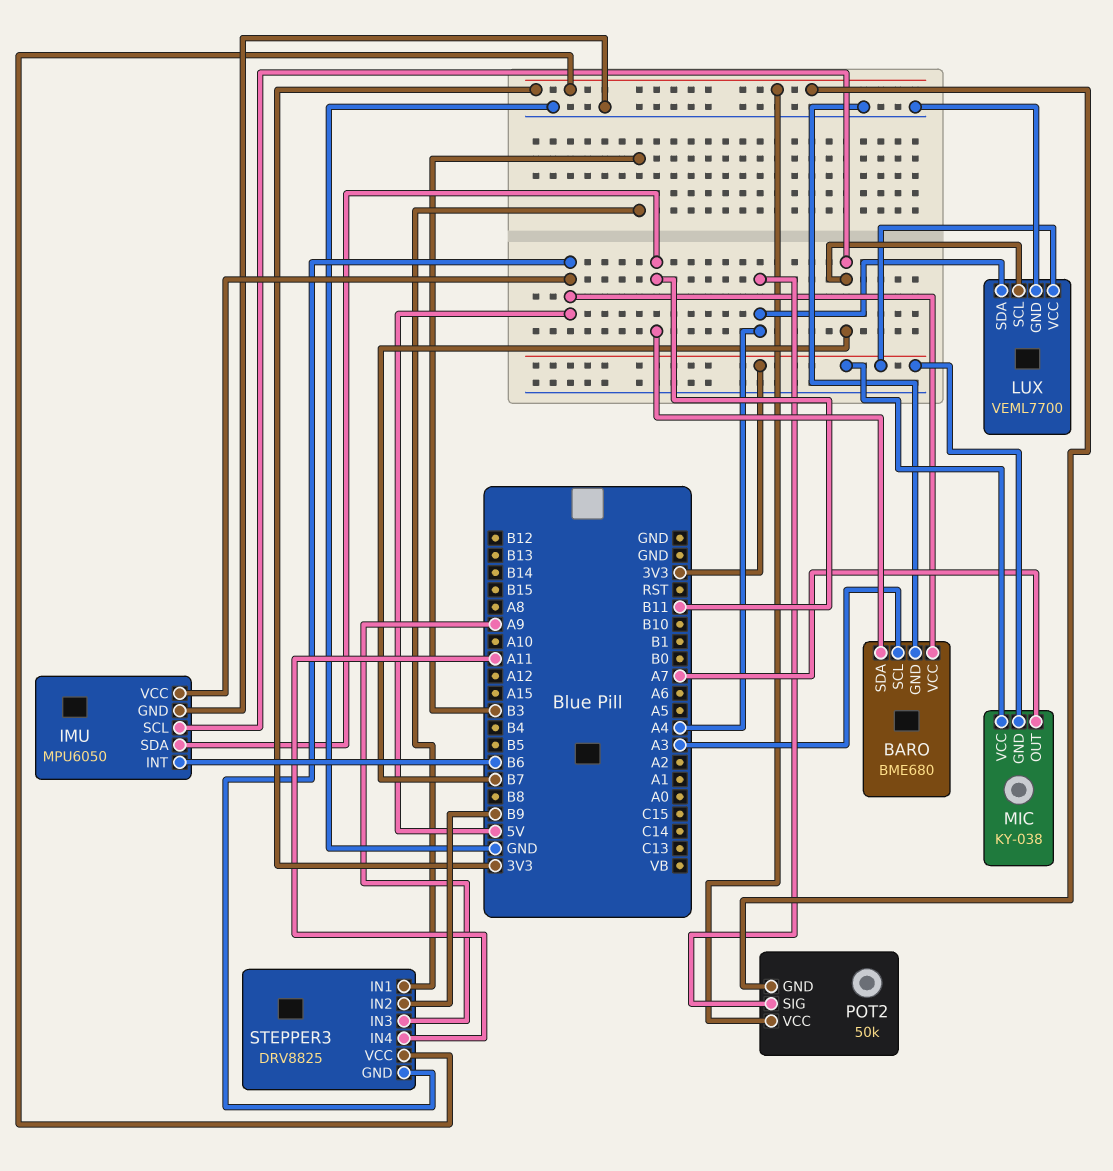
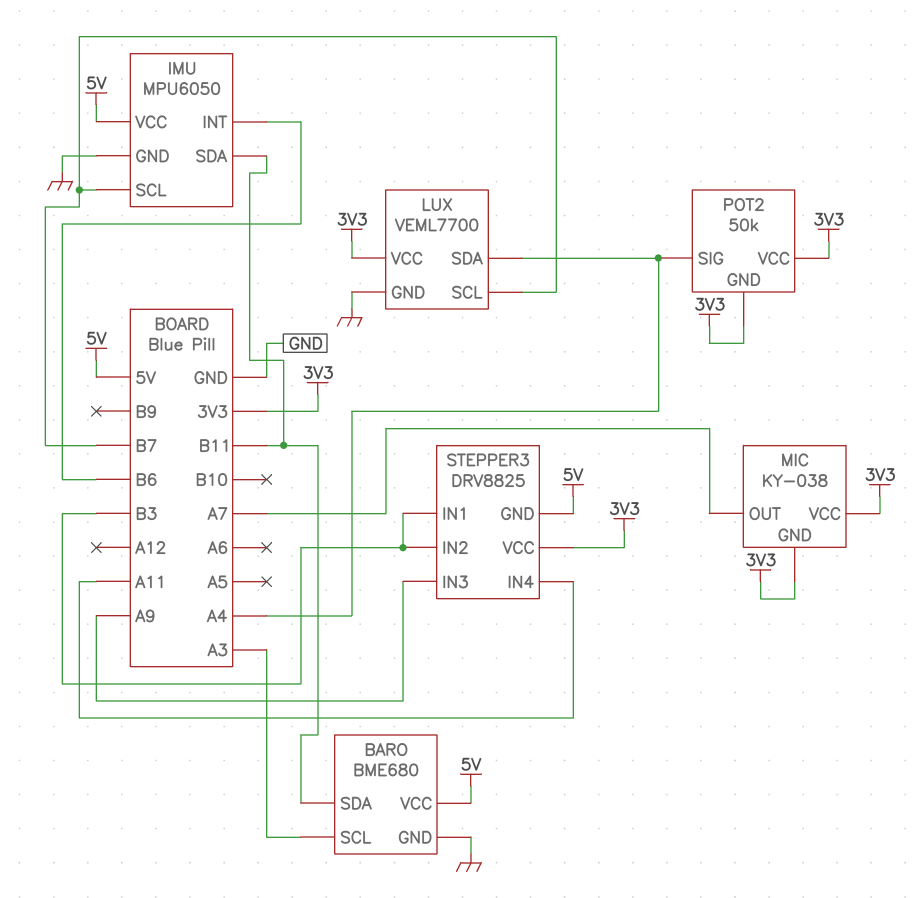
STEPPER3 pin IN2: B9 -> B3

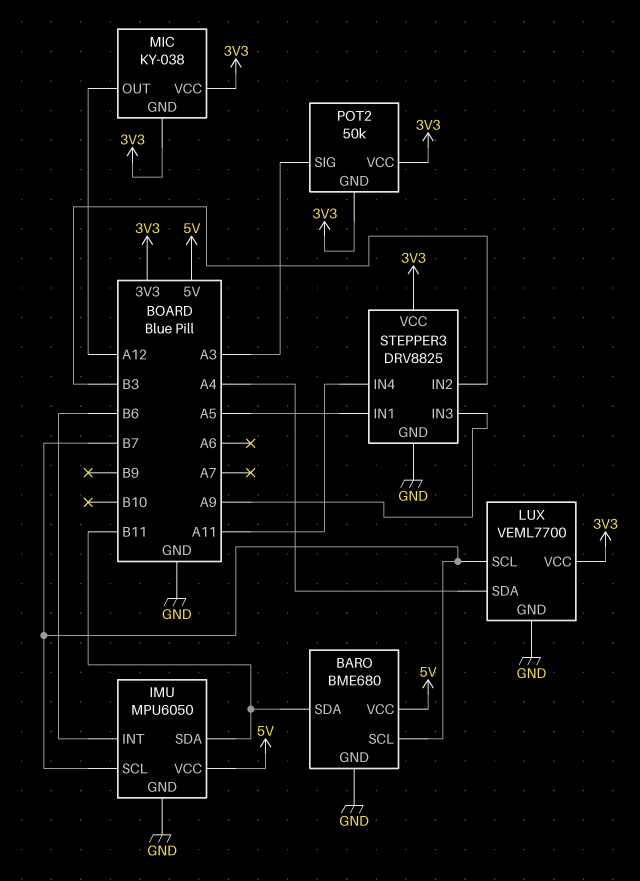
BARO pin SCL: A3 -> B7
MIC pin OUT: A7 -> A12
POT2 pin SIG: A4 -> A3
STEPPER3 pin GND: 5V -> GND
STEPPER3 pin IN1: B3 -> A5

